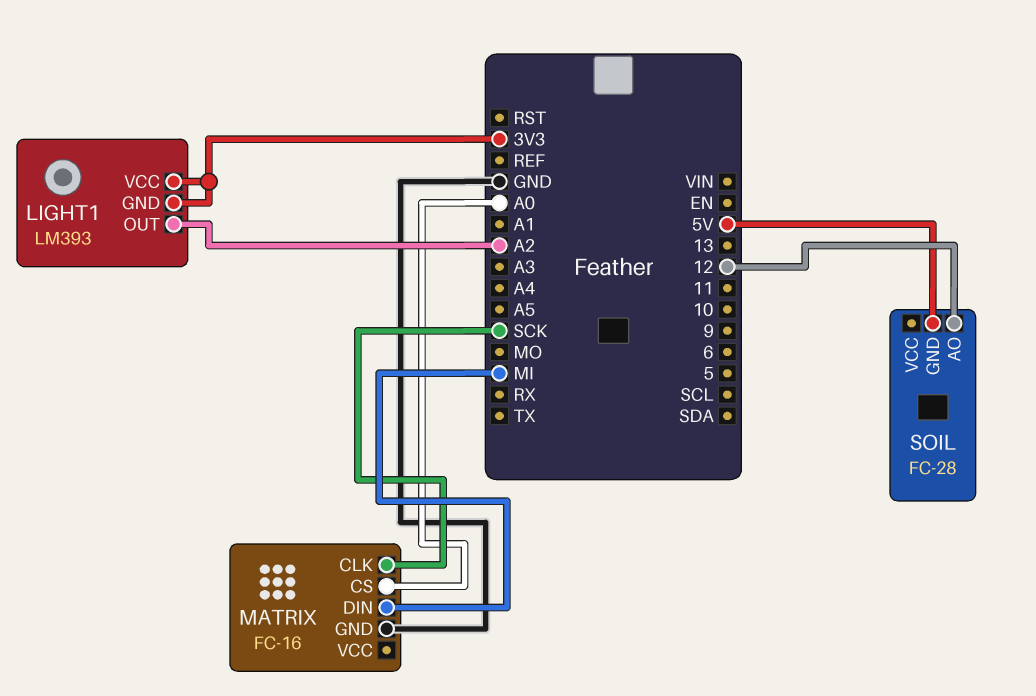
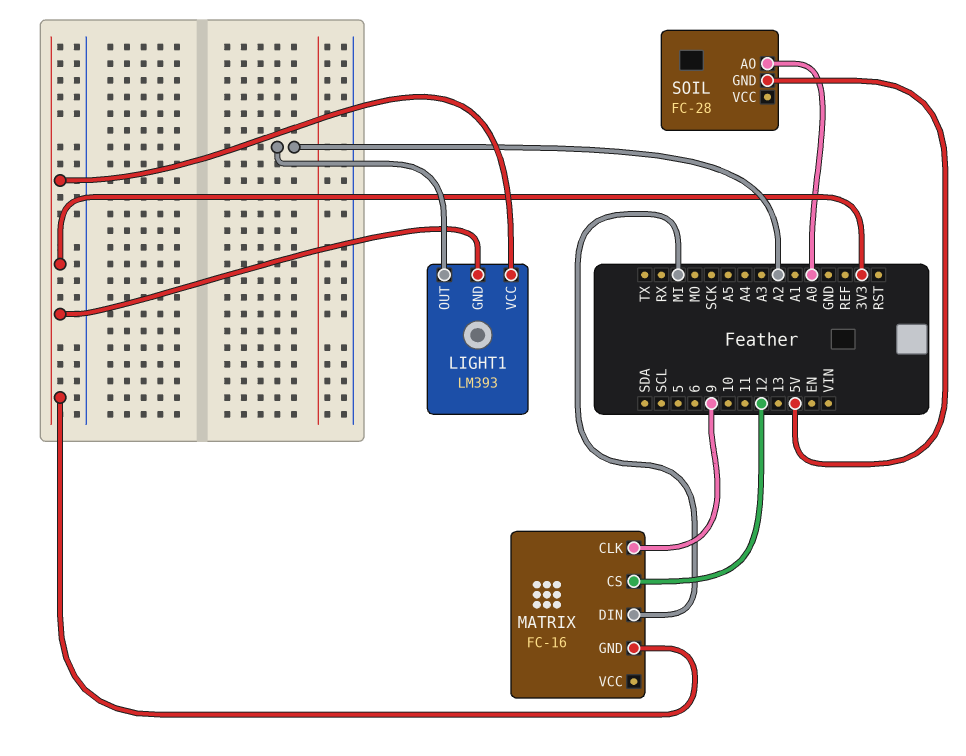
MATRIX pin CLK: SCK -> 9
MATRIX pin CS: A0 -> 12
MATRIX pin GND: GND -> 3V3
SOIL pin AO: 12 -> A0

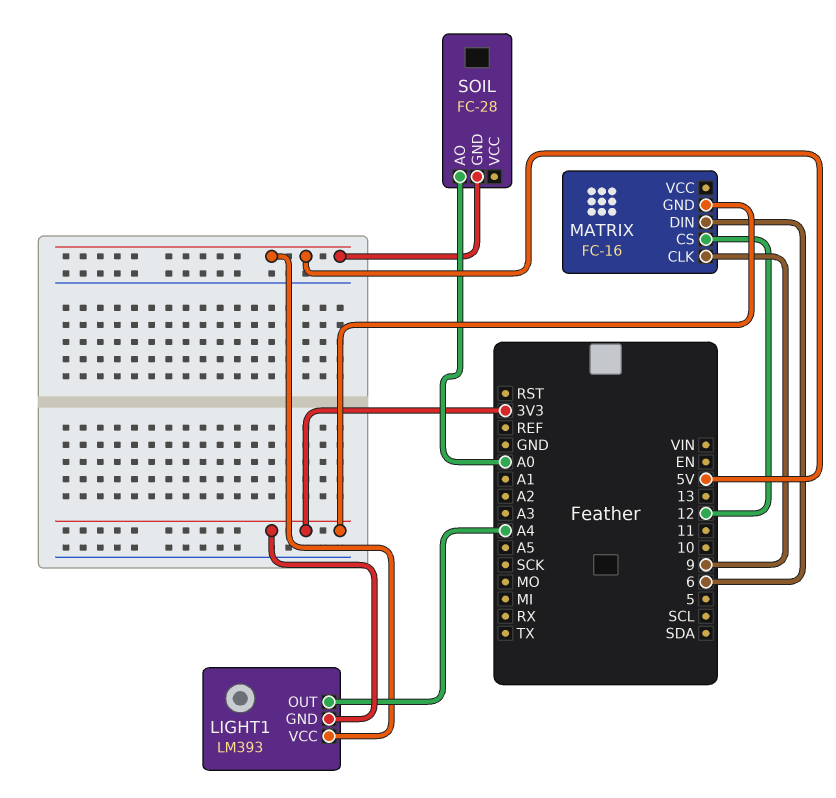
LIGHT1 pin OUT: A2 -> A4
LIGHT1 pin VCC: 3V3 -> 5V
MATRIX pin DIN: MI -> 6

